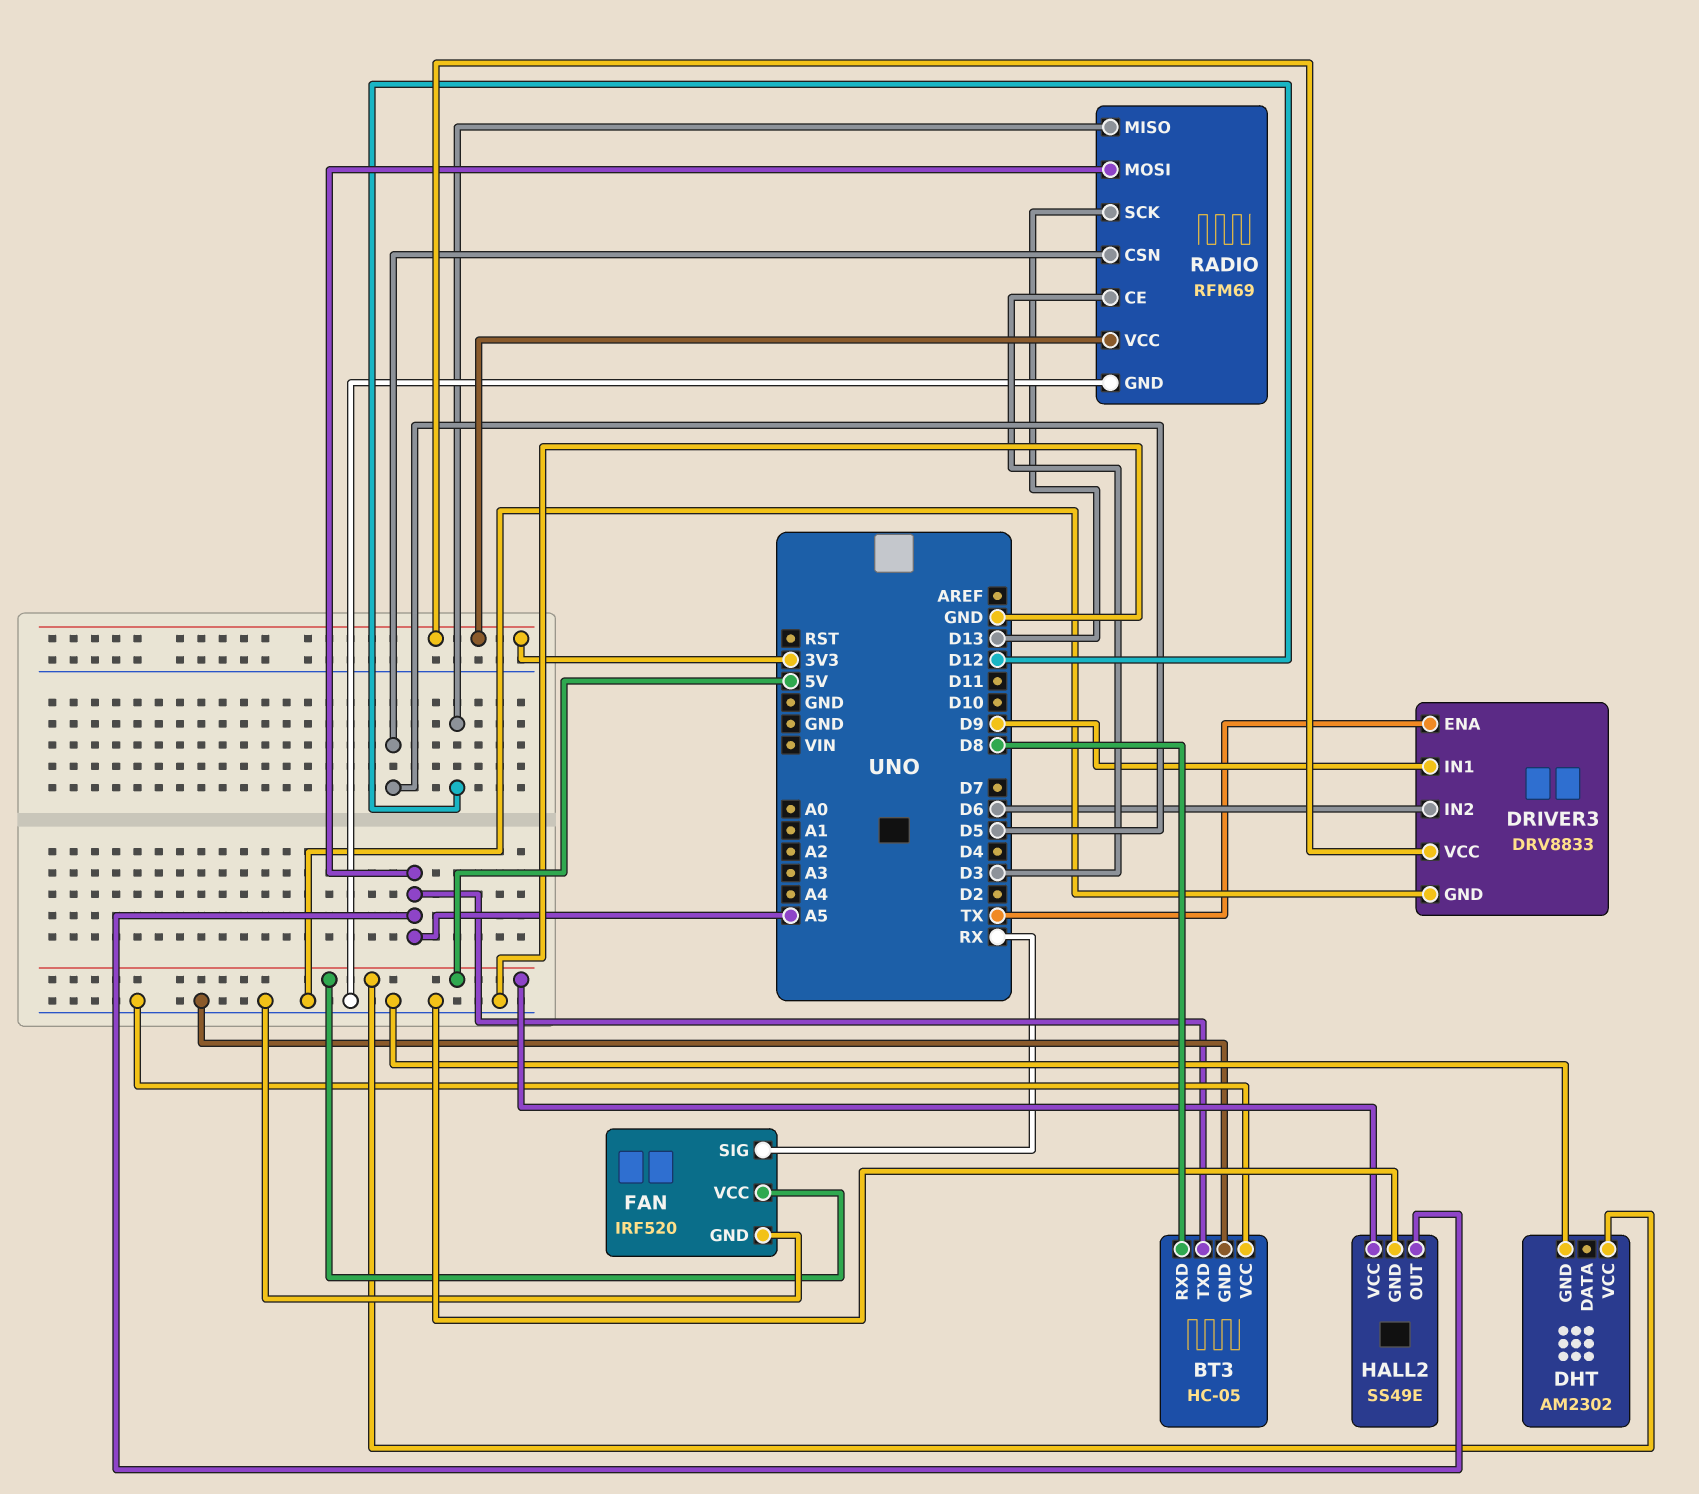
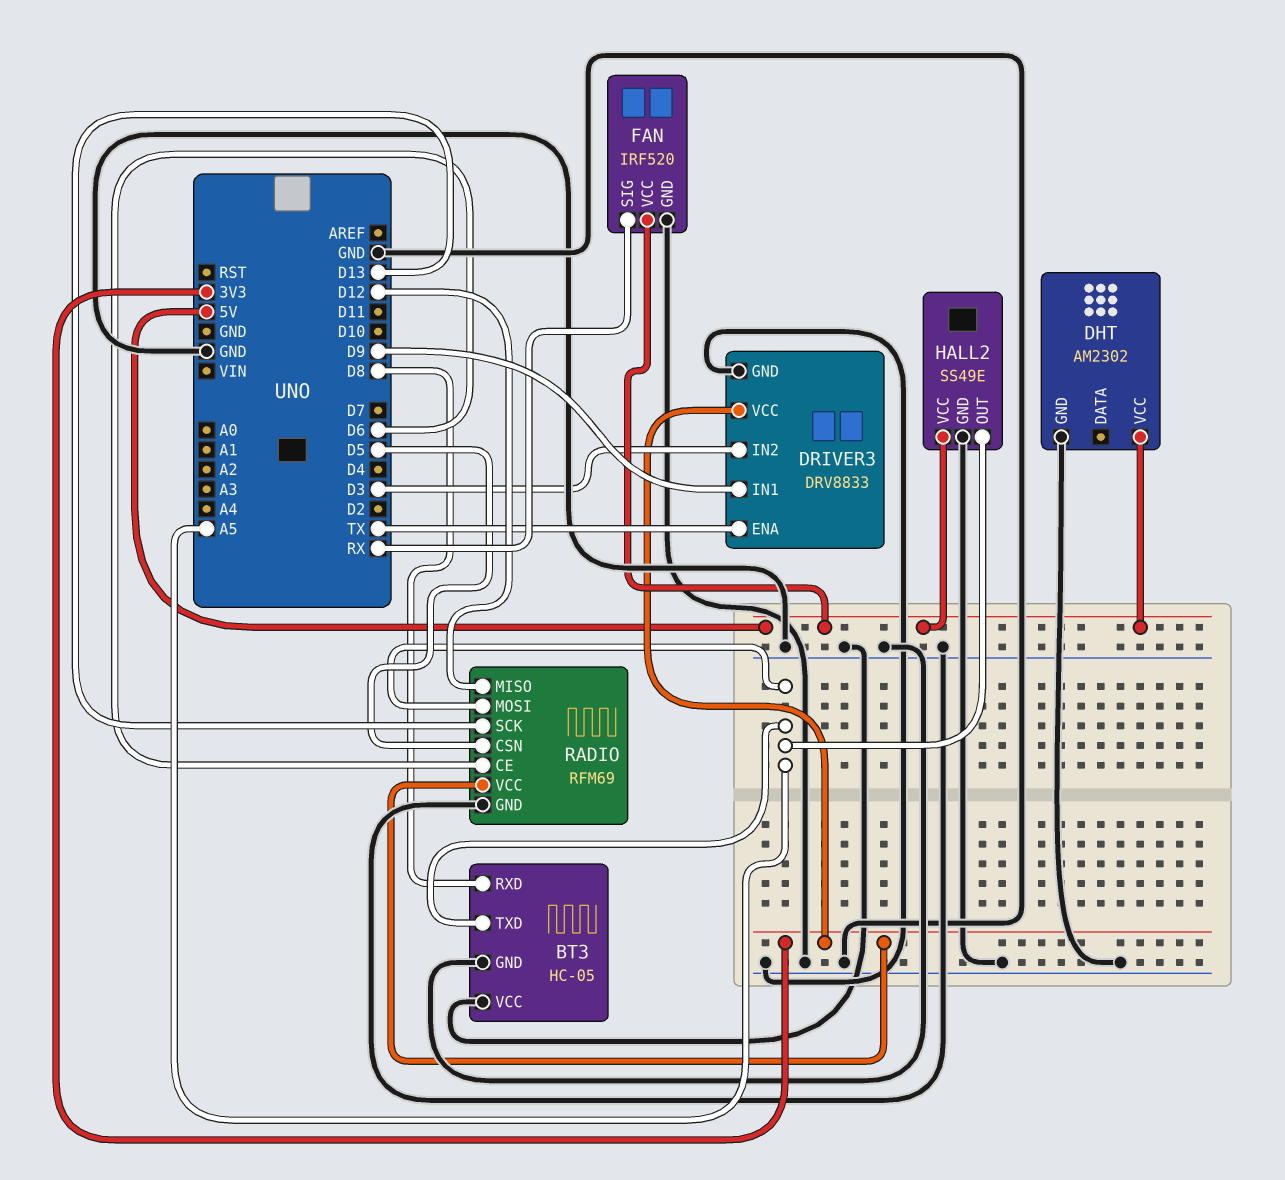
DRIVER3 pin IN2: D6 -> D3
RADIO pin CE: D3 -> D6

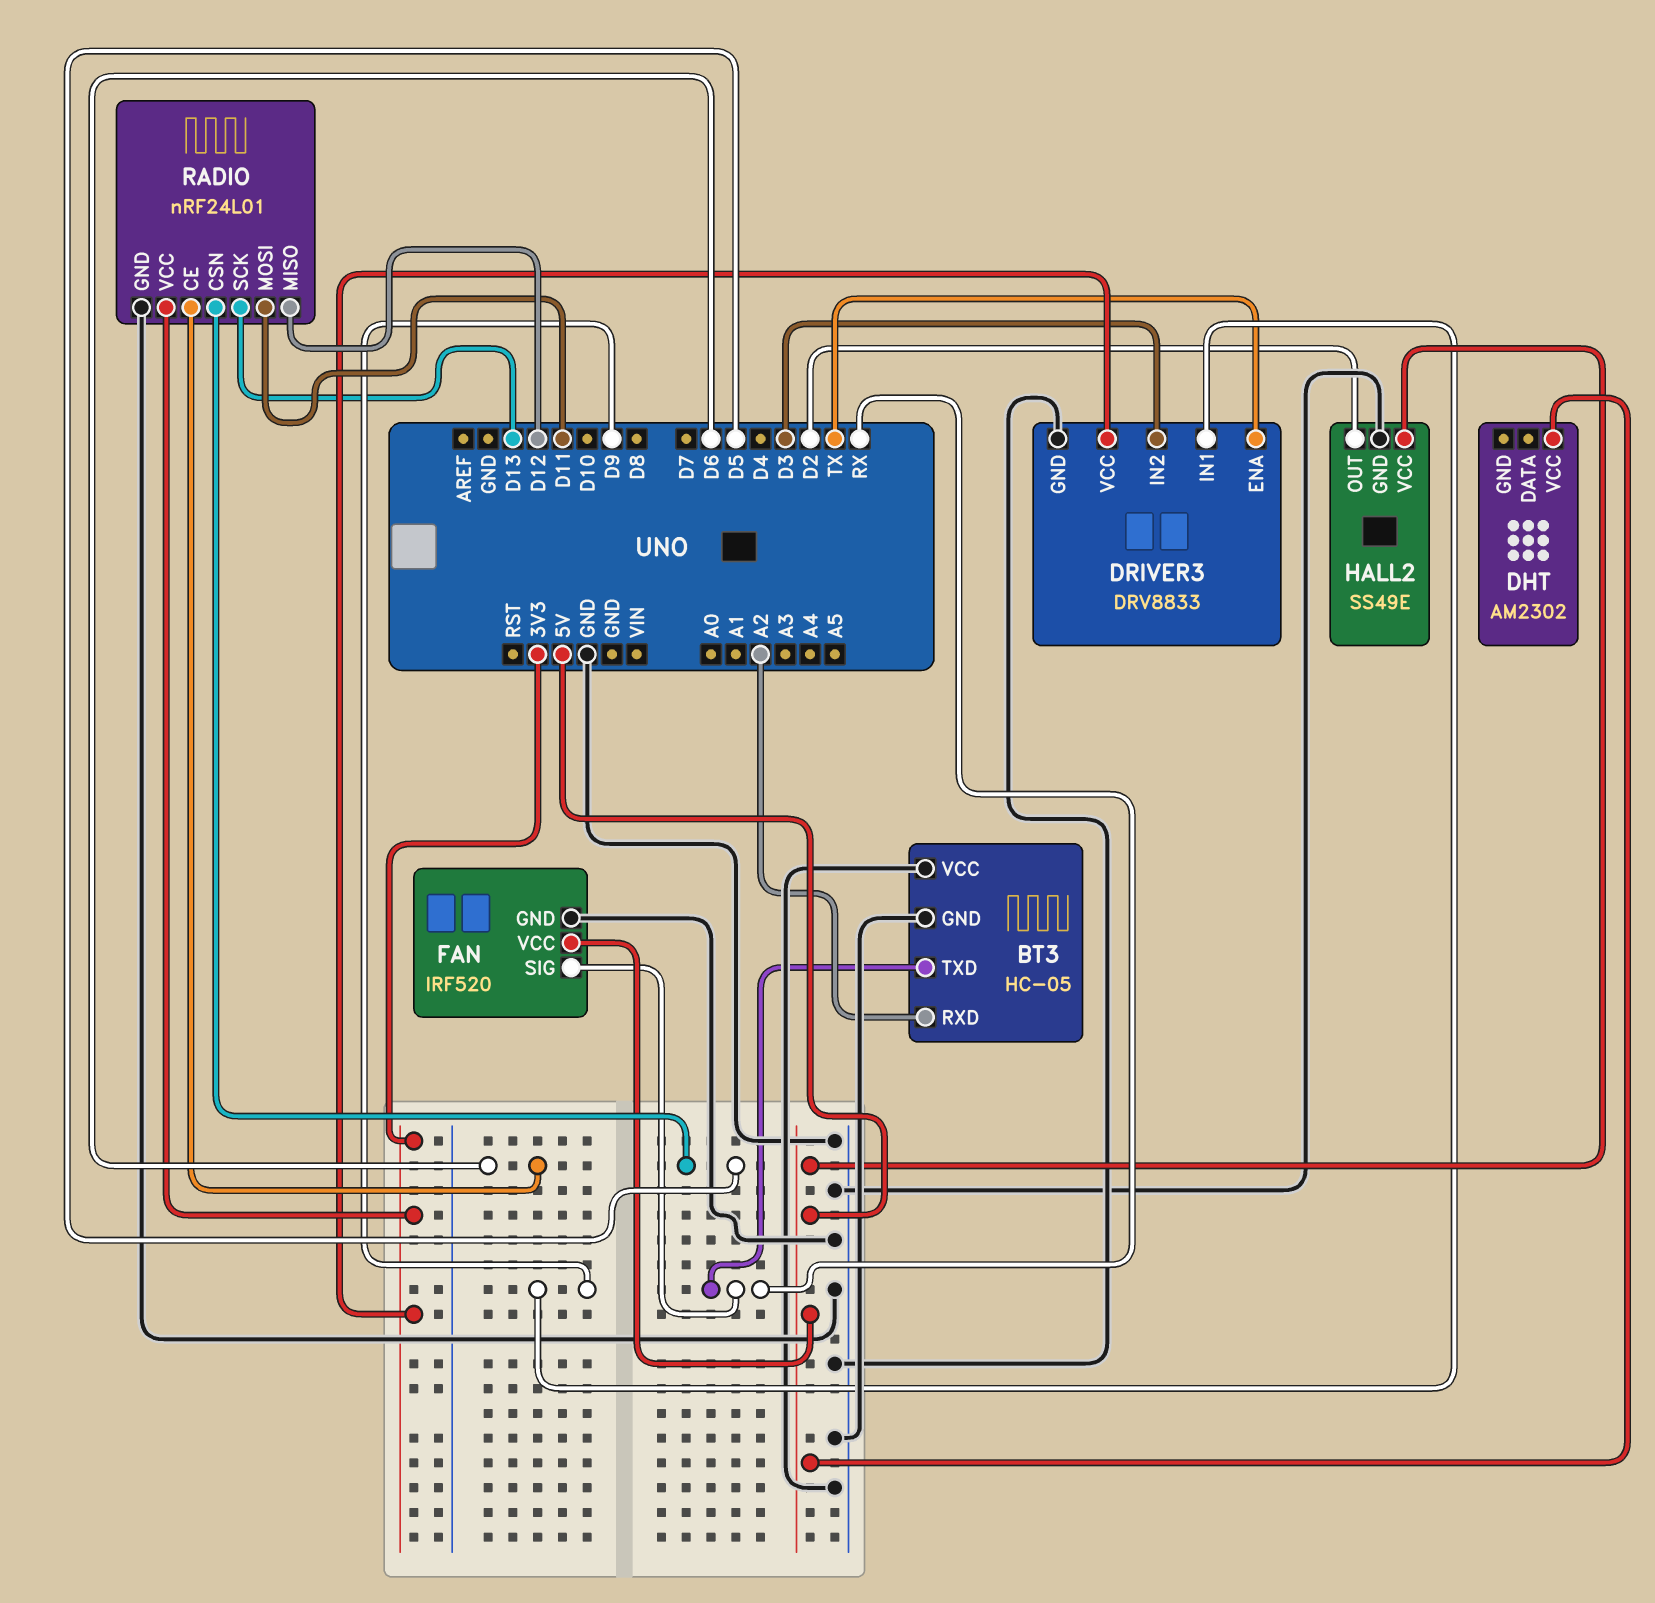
BT3 pin RXD: D8 -> A2
BT3 pin TXD: A5 -> RX
DHT pin GND: GND -> none
HALL2 pin OUT: A5 -> D2
RADIO: RFM69 -> nRF24L01
RADIO pin MOSI: A5 -> D11

